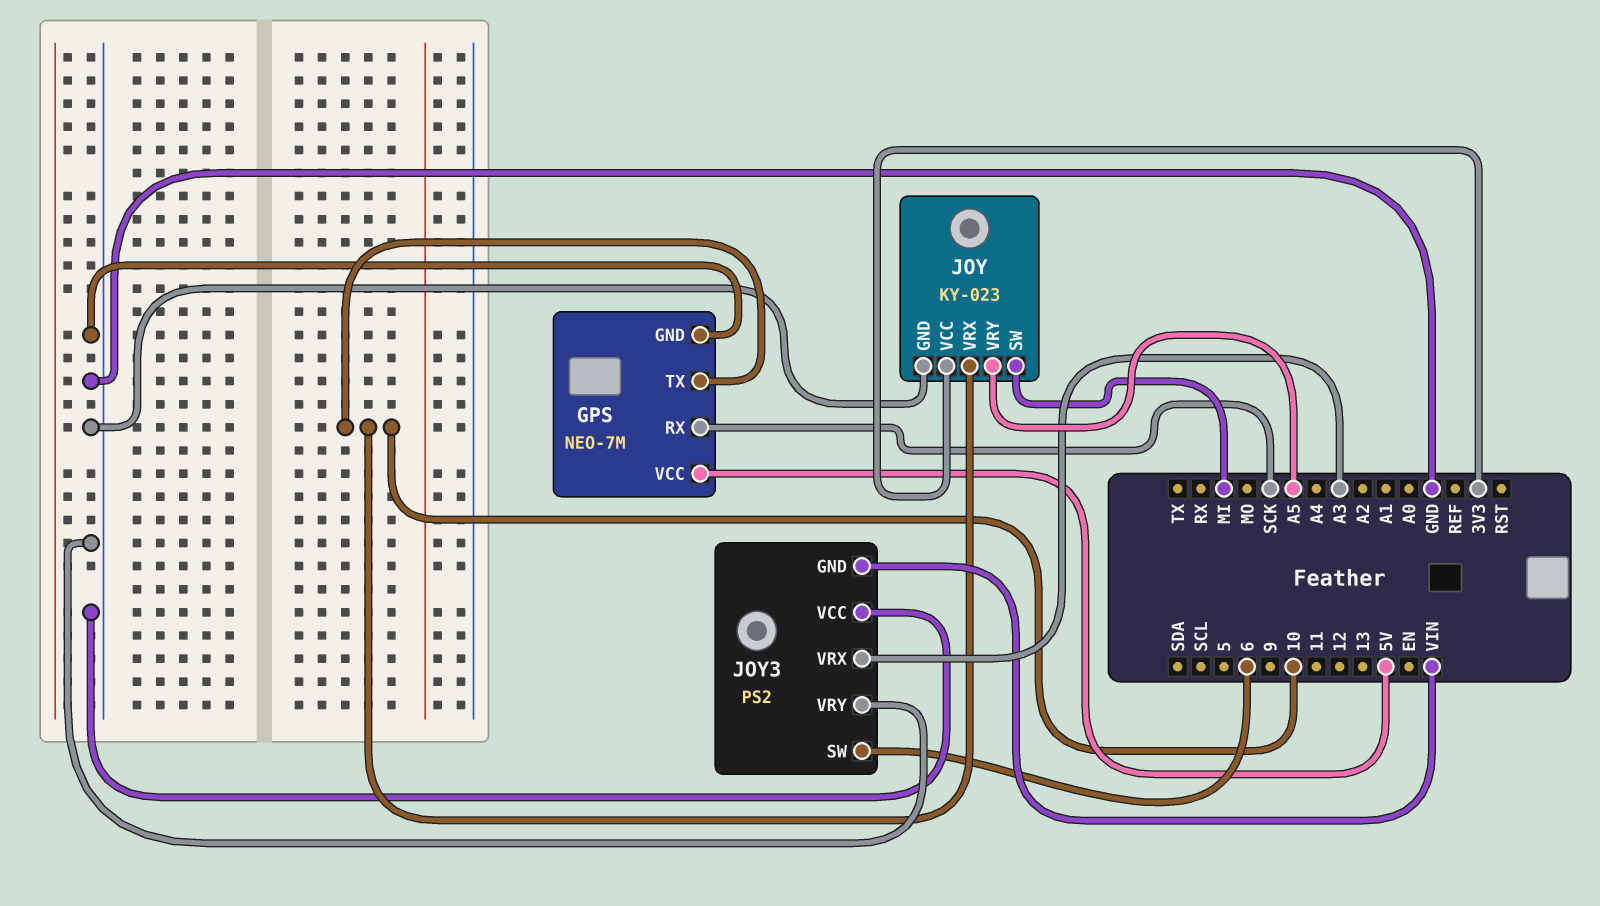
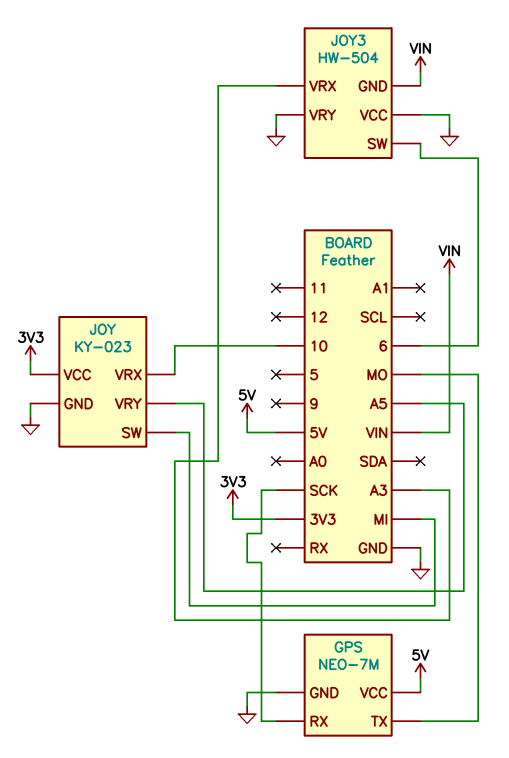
GPS pin TX: 10 -> MO
JOY3: PS2 -> HW-504

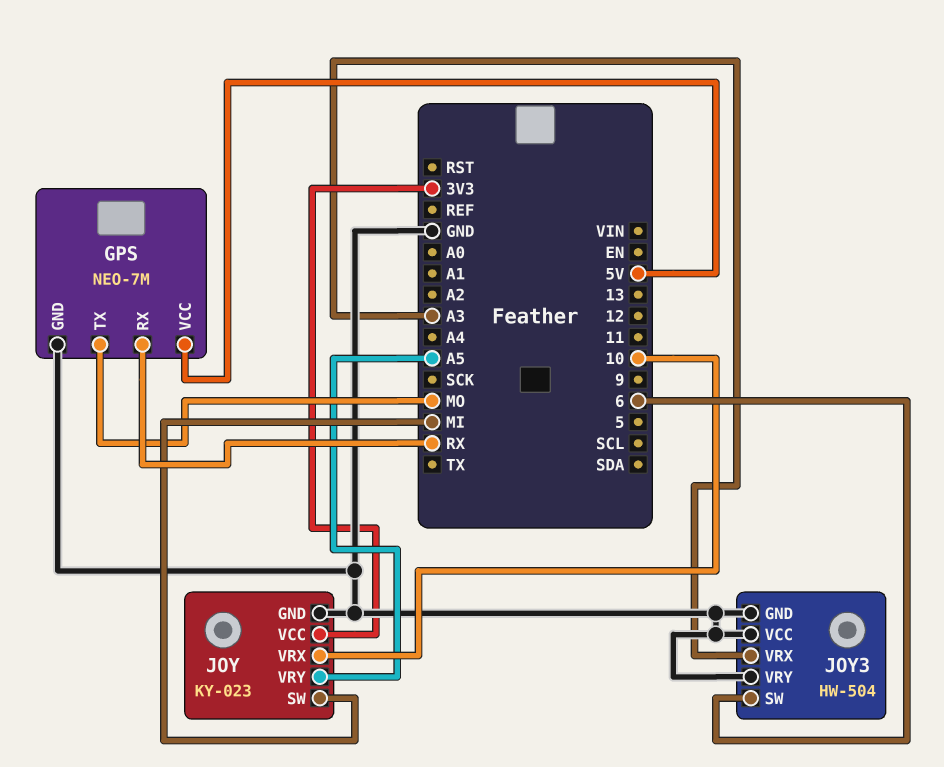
GPS pin RX: SCK -> RX
JOY3 pin GND: VIN -> GND

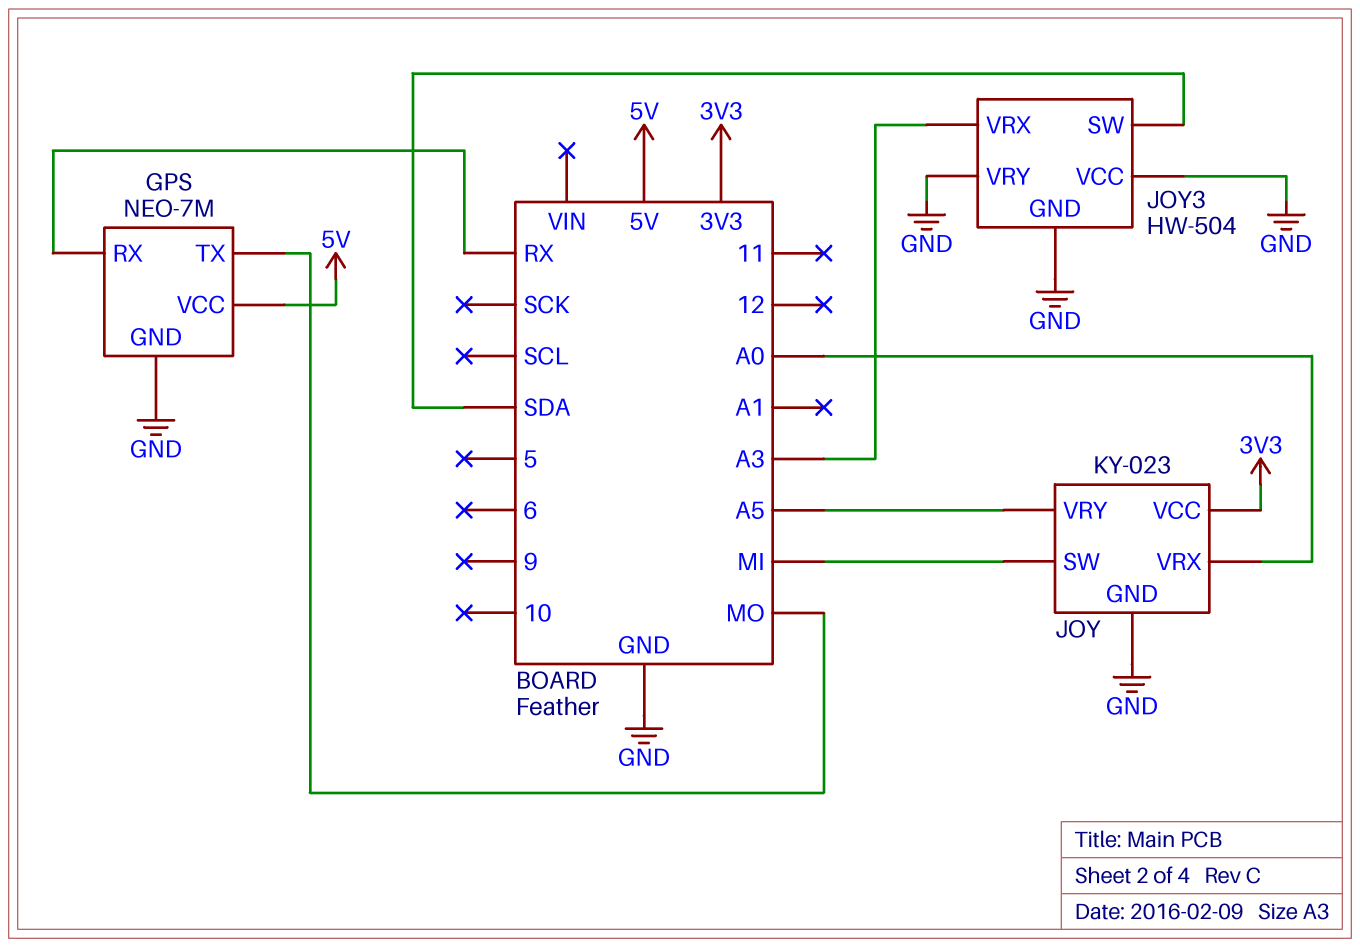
JOY pin VRX: 10 -> A0
JOY3 pin SW: 6 -> SDA

